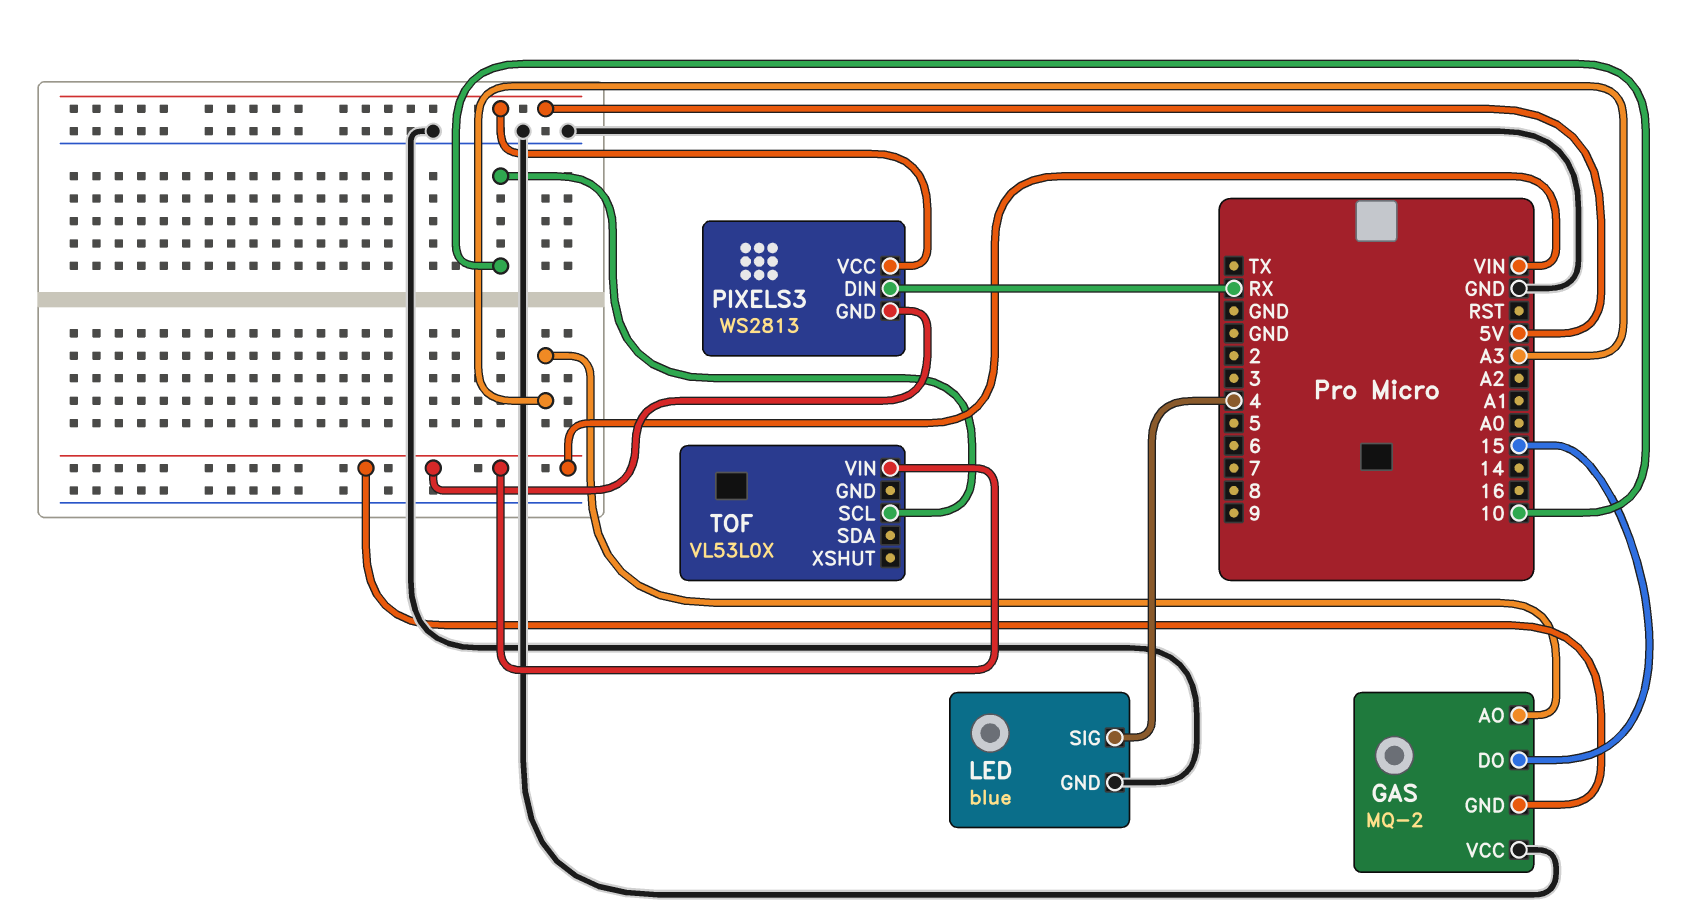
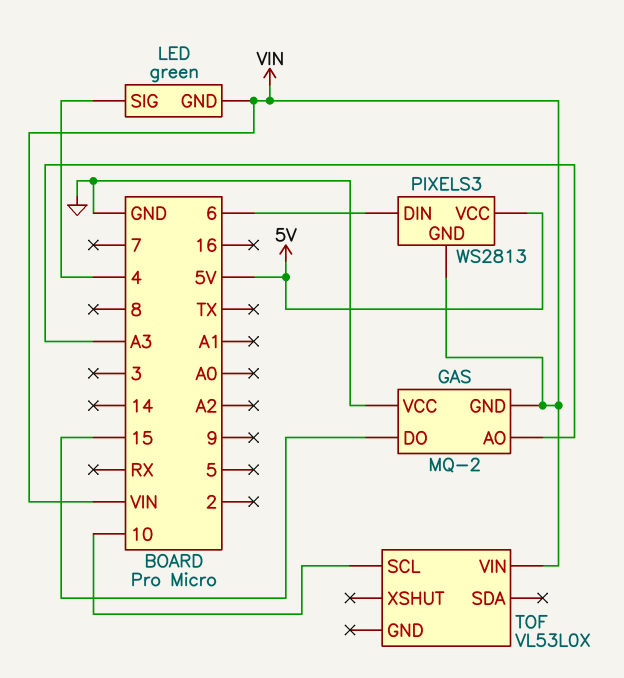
LED: blue -> green
LED pin GND: GND -> VIN
PIXELS3 pin DIN: RX -> 6

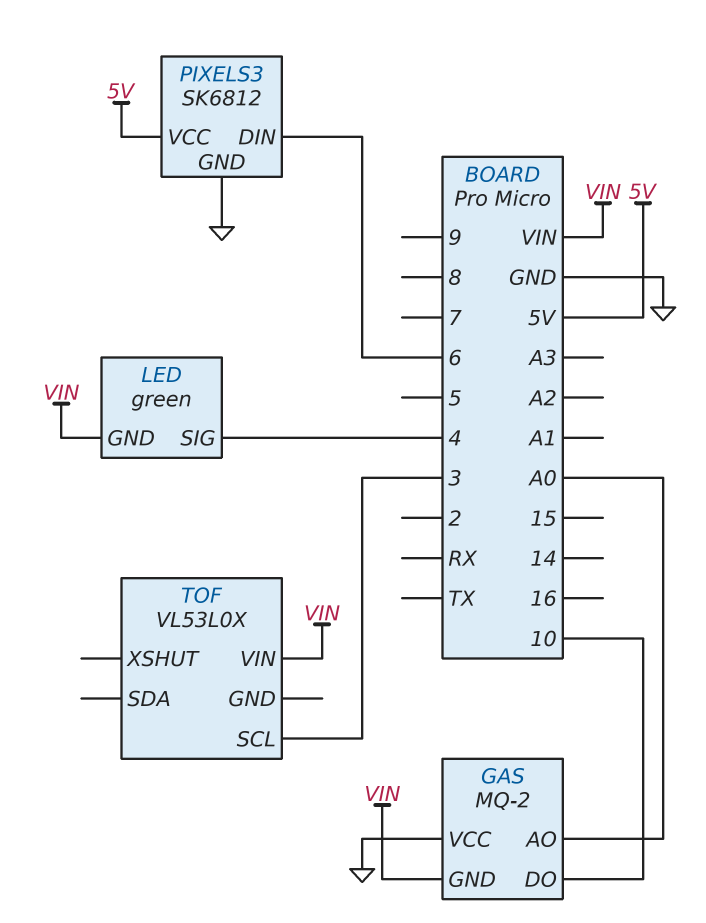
GAS pin AO: A3 -> A0
GAS pin DO: 15 -> 10
PIXELS3: WS2813 -> SK6812
PIXELS3 pin GND: VIN -> GND
TOF pin SCL: 10 -> 3

